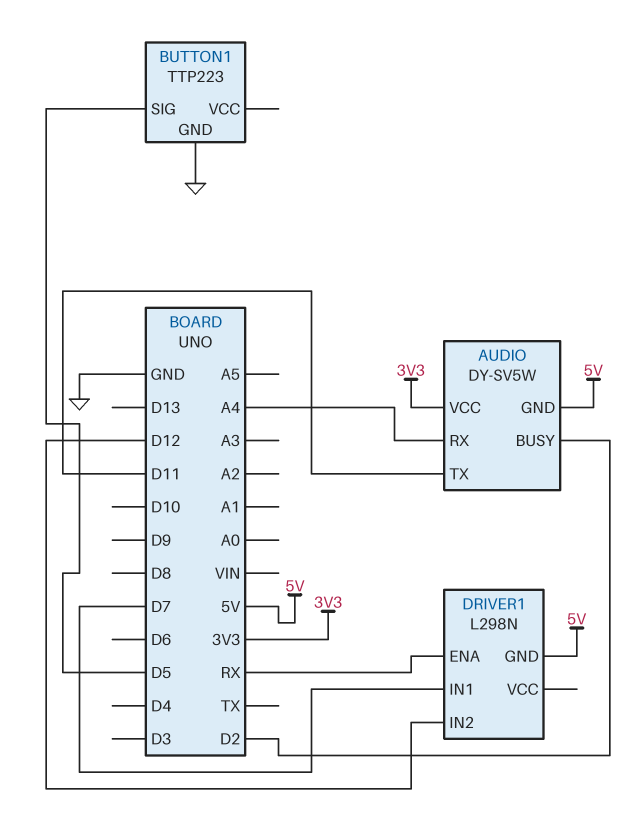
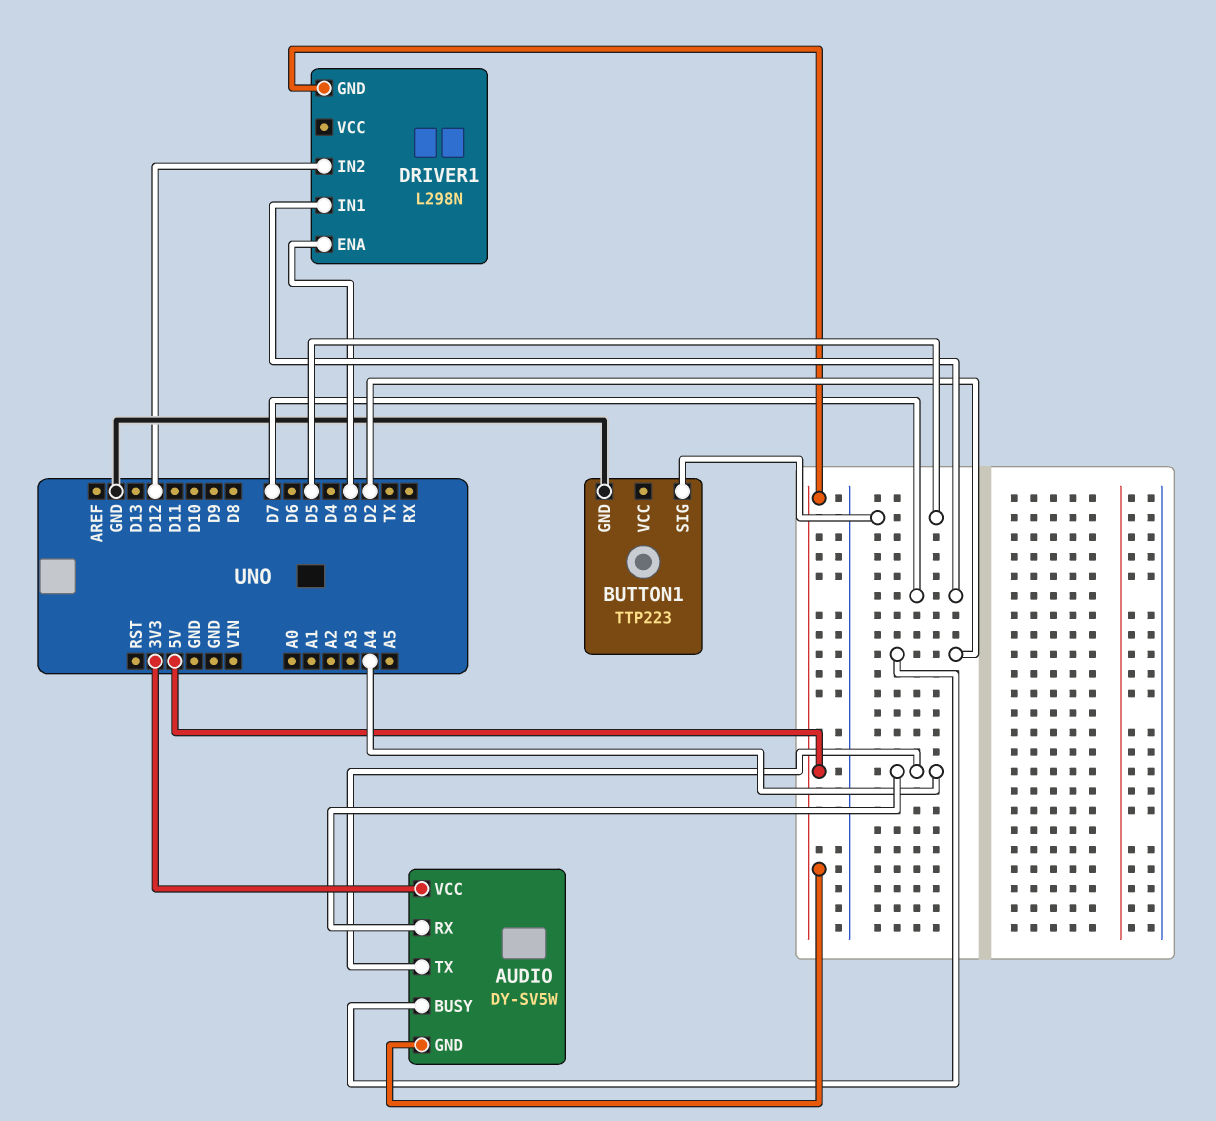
AUDIO pin TX: D11 -> A4
DRIVER1 pin ENA: RX -> D3

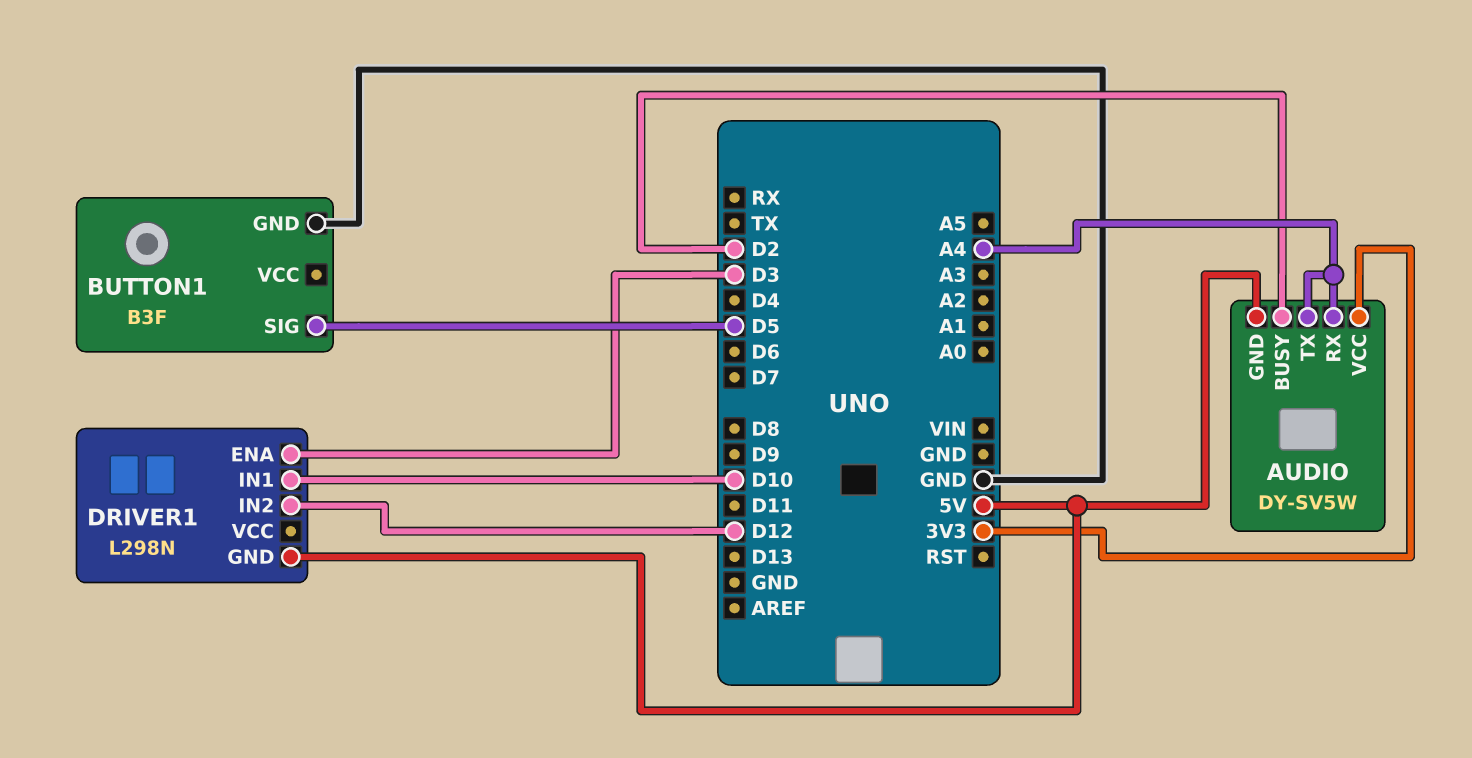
BUTTON1: TTP223 -> B3F
DRIVER1 pin IN1: D7 -> D10

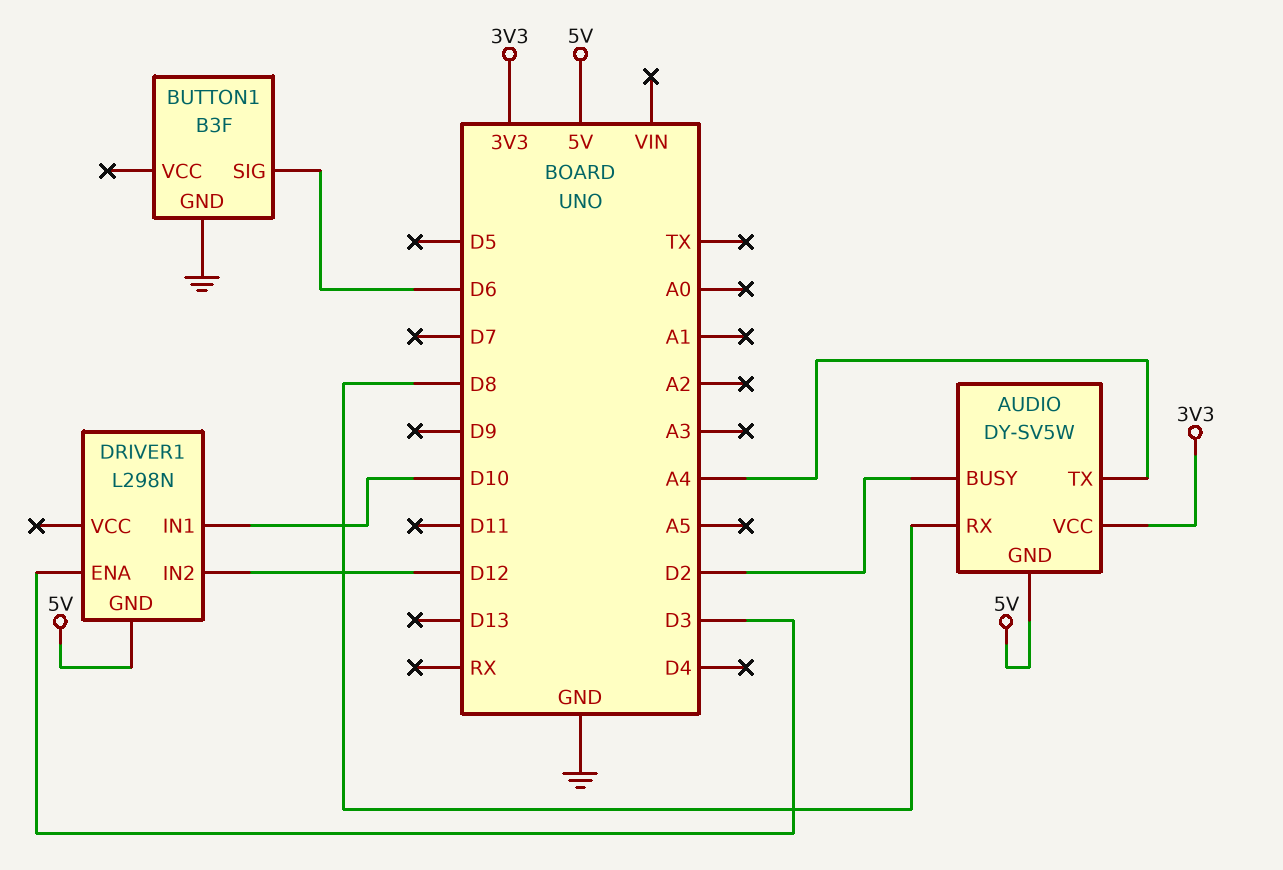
AUDIO pin RX: A4 -> D8
BUTTON1 pin SIG: D5 -> D6

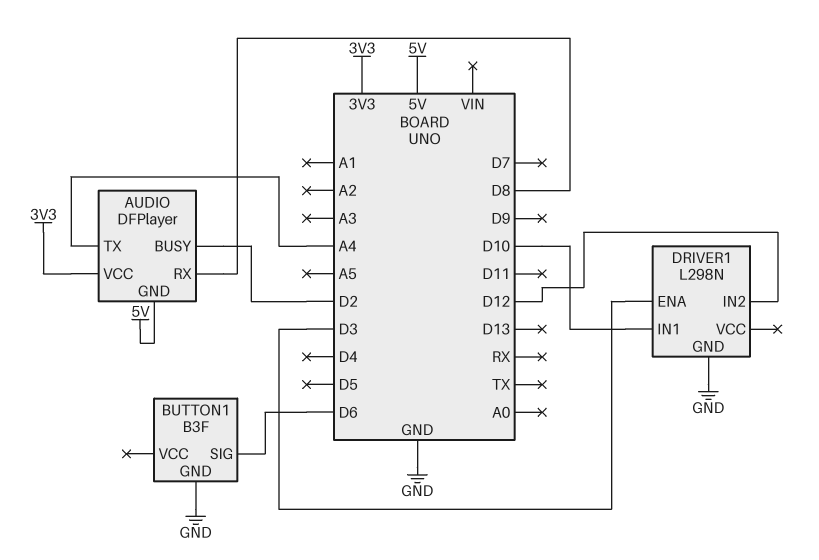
AUDIO: DY-SV5W -> DFPlayer
DRIVER1 pin GND: 5V -> GND

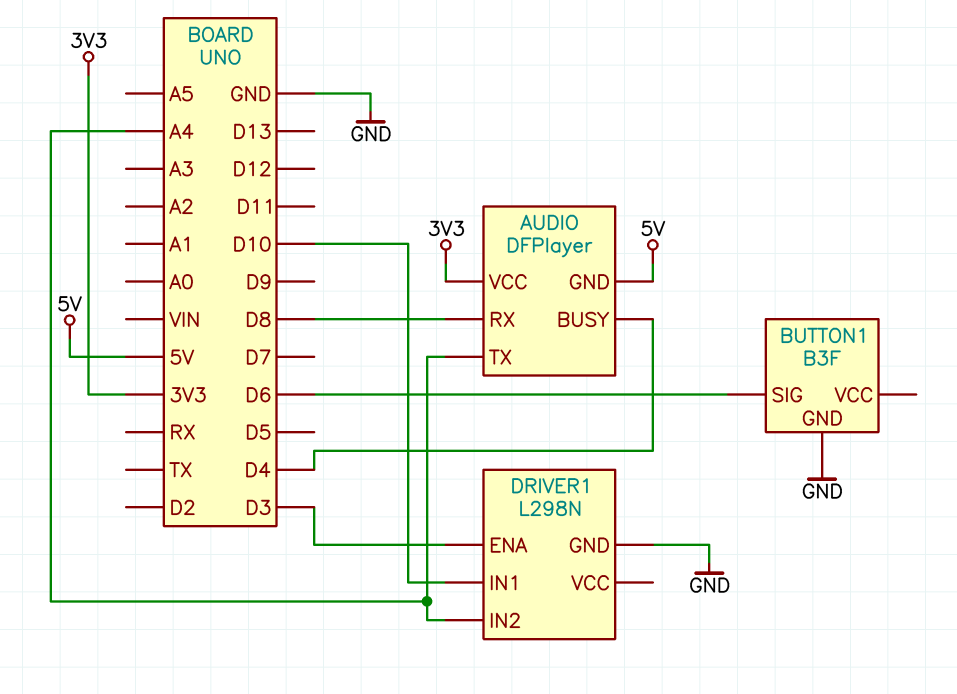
AUDIO pin BUSY: D2 -> D4
DRIVER1 pin IN2: D12 -> A4

